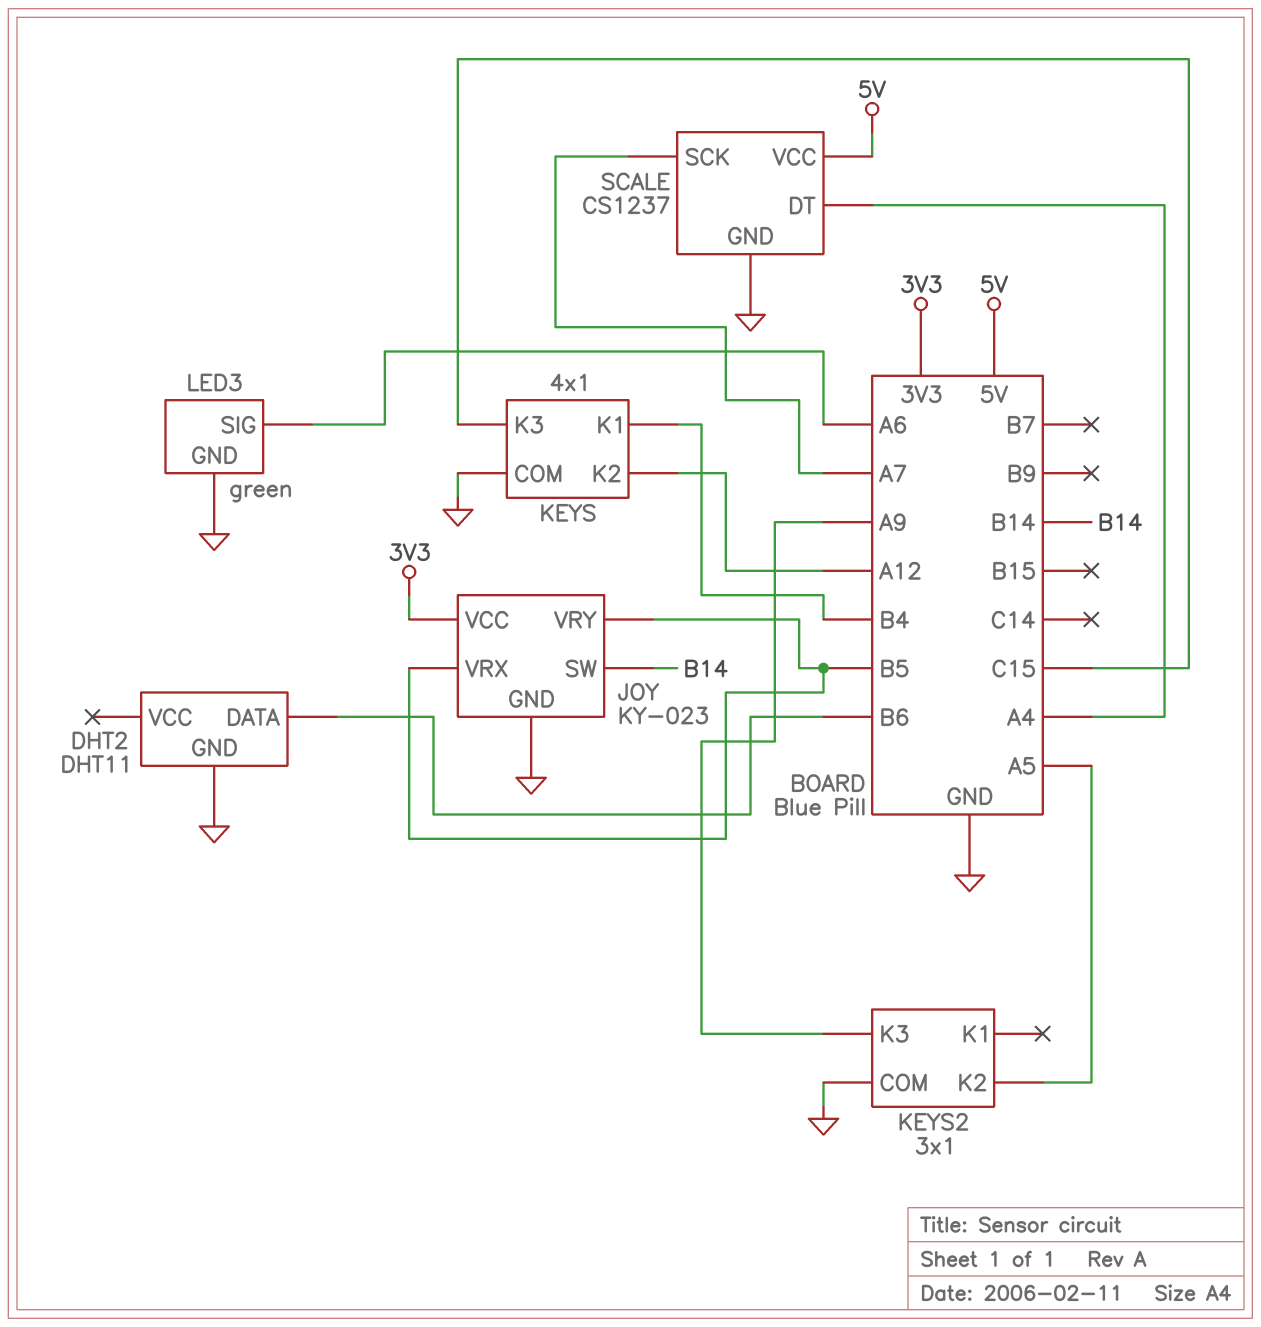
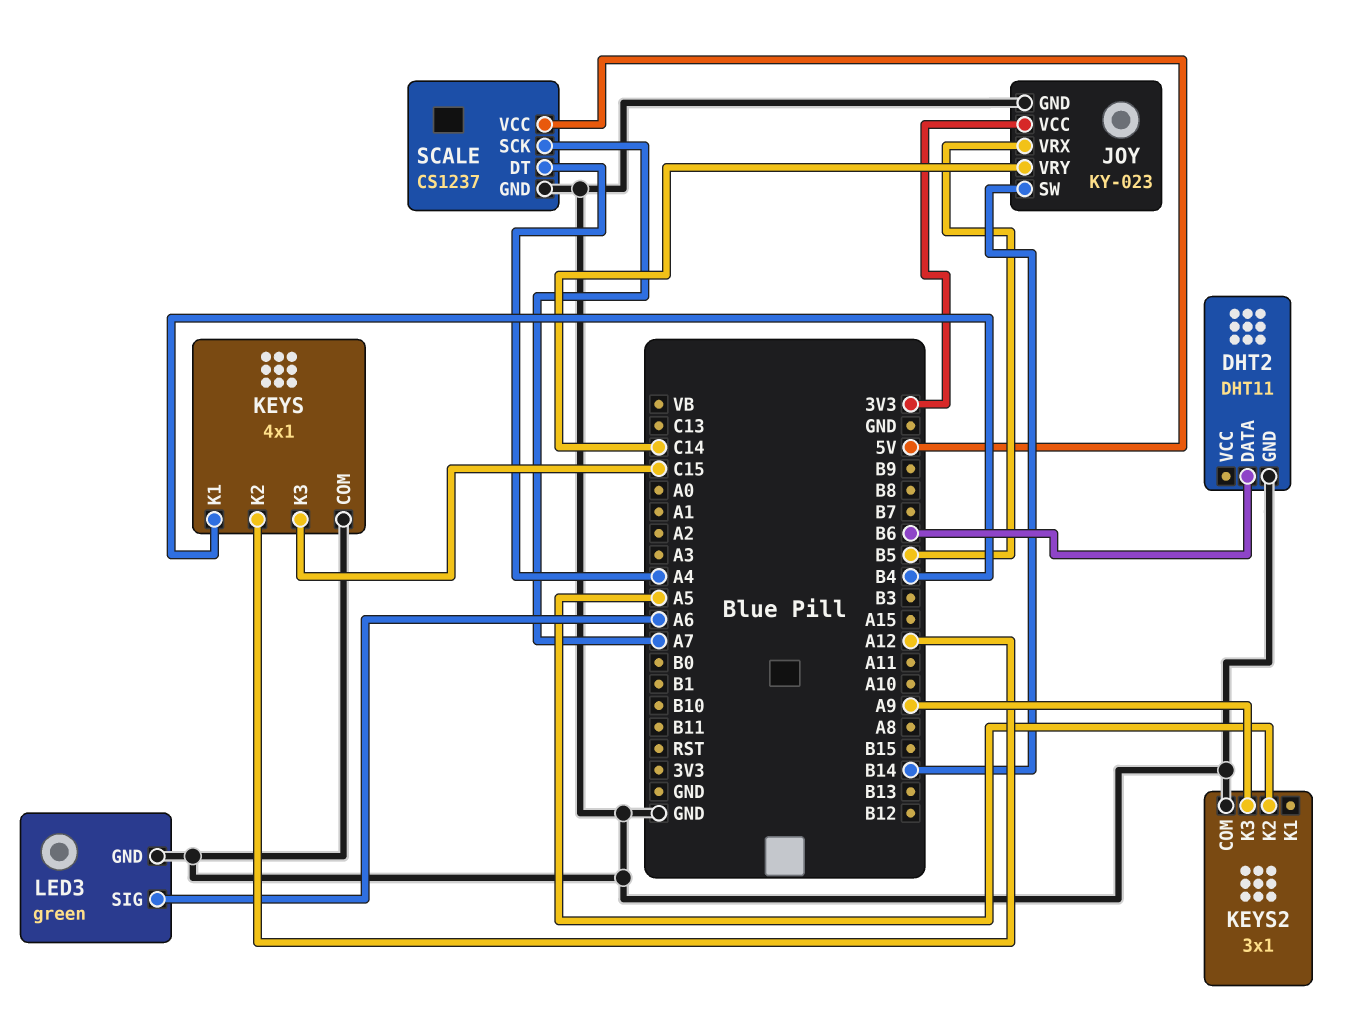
JOY pin VRY: B5 -> C14

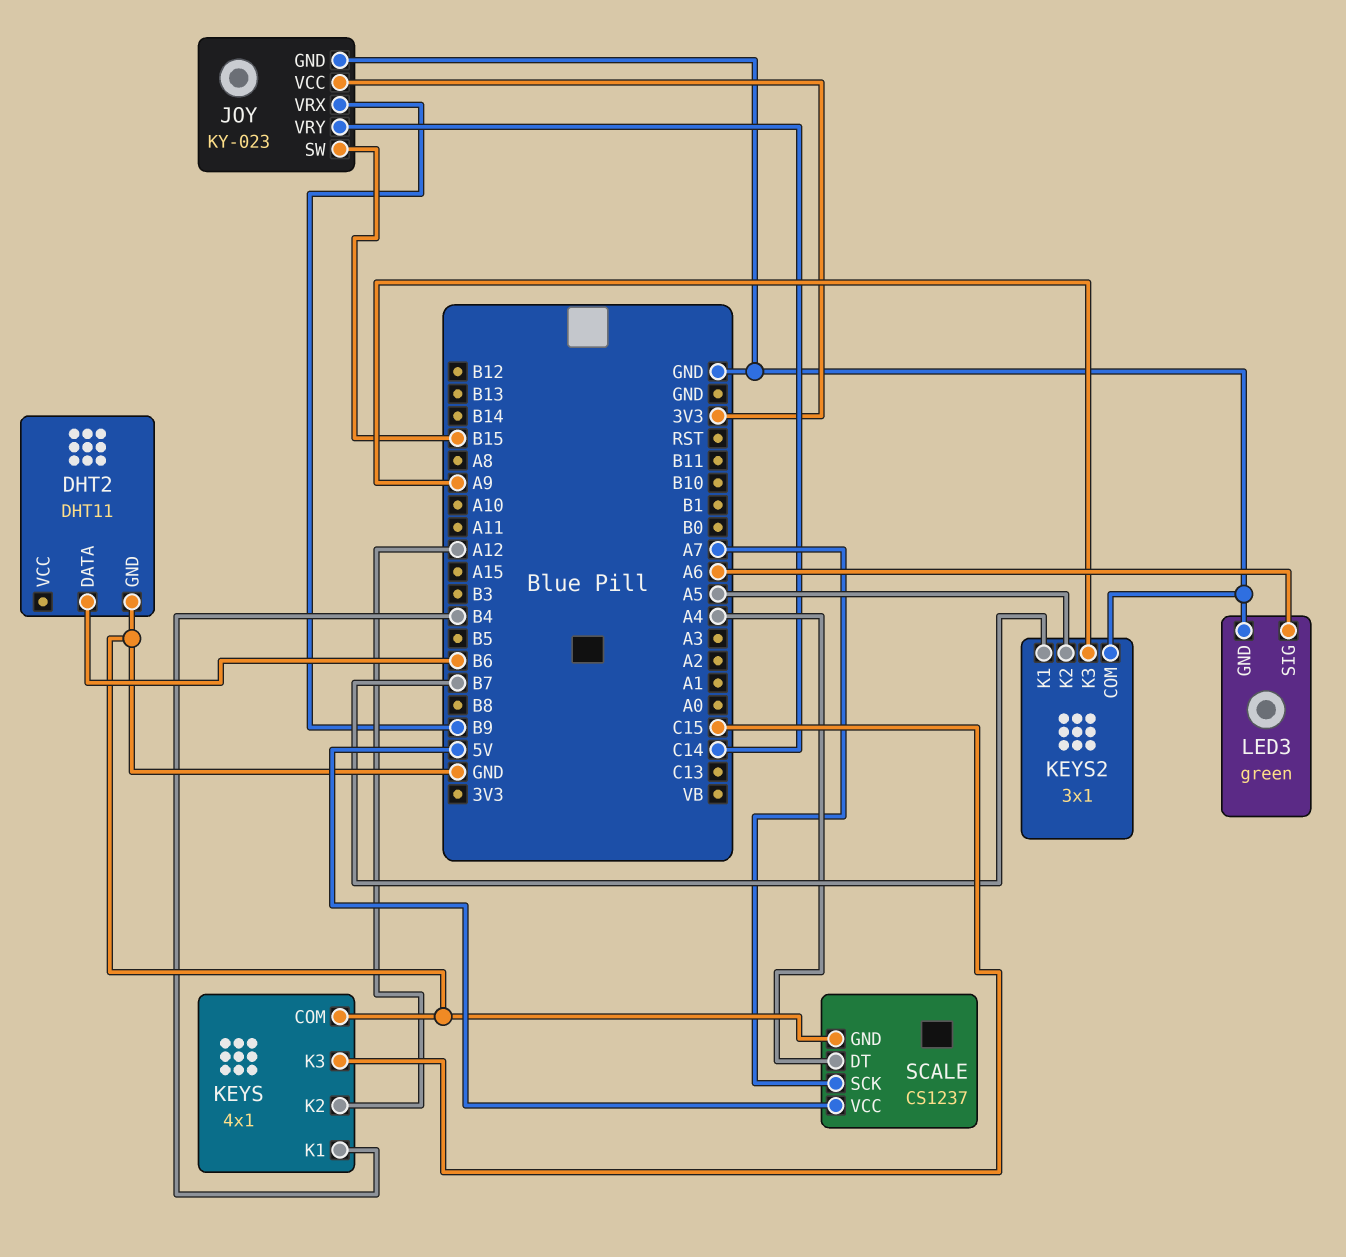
JOY pin SW: B14 -> B15
JOY pin VRX: B5 -> B9
KEYS2 pin K1: none -> B7

